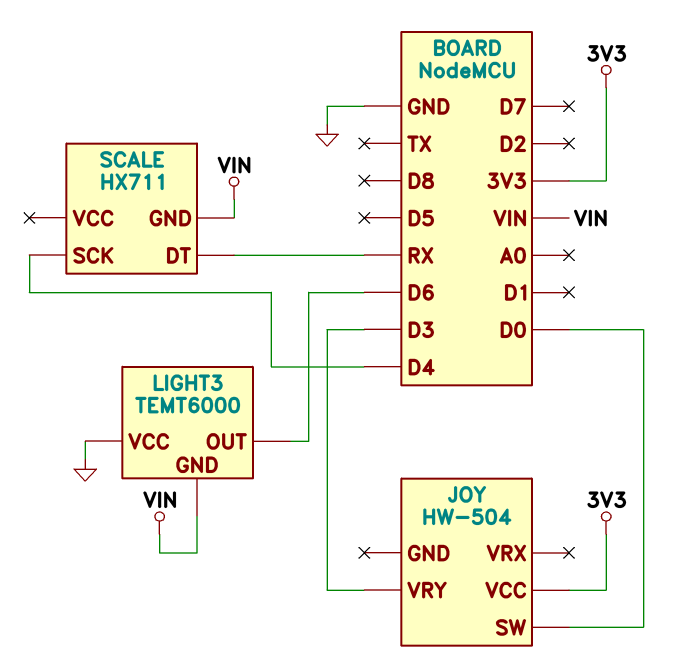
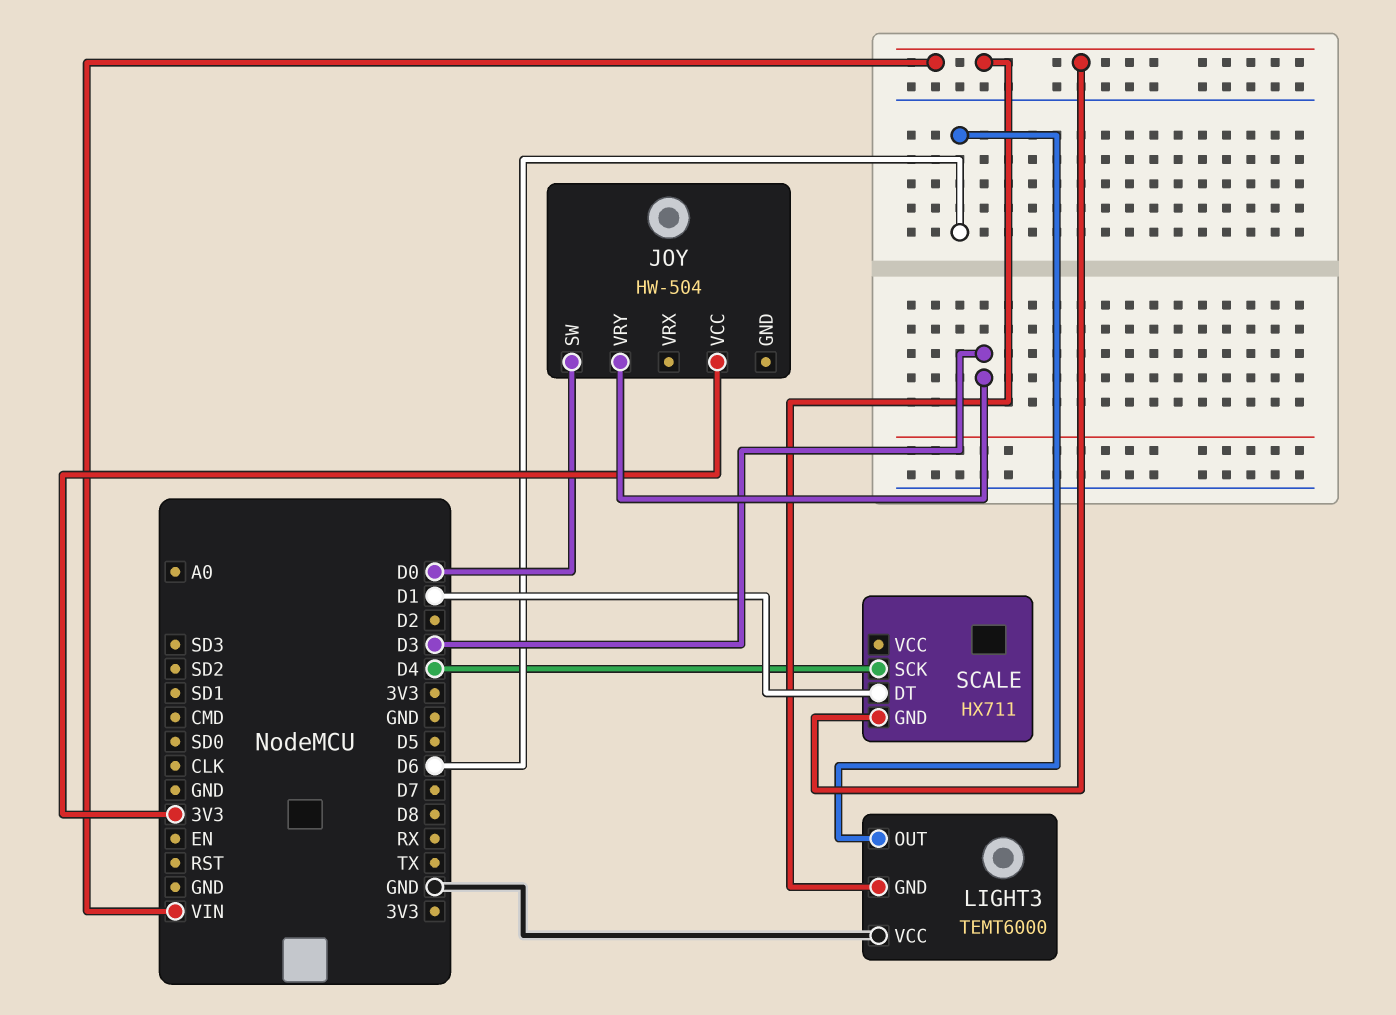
SCALE pin DT: RX -> D1

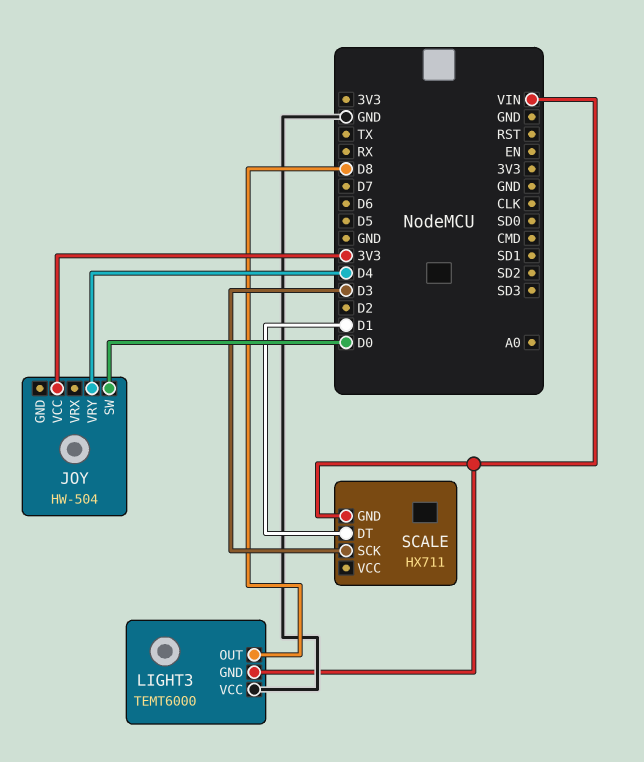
JOY pin VRY: D3 -> D4
LIGHT3 pin OUT: D6 -> D8
SCALE pin SCK: D4 -> D3

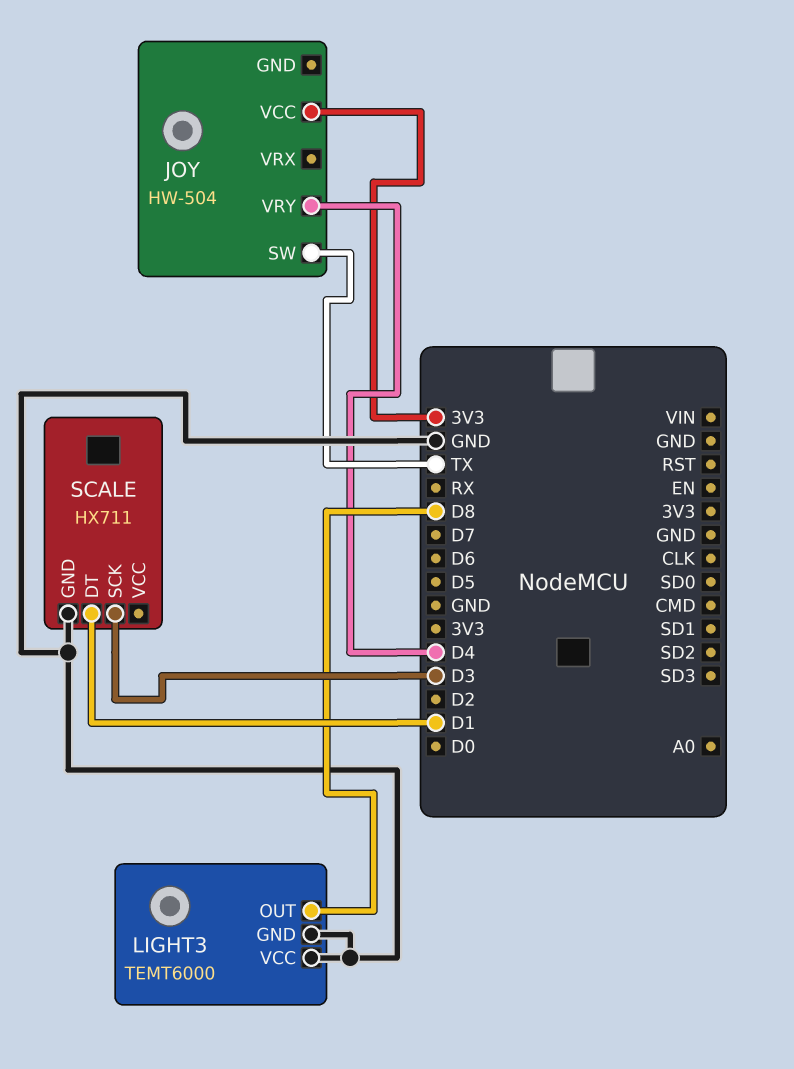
JOY pin SW: D0 -> TX
LIGHT3 pin GND: VIN -> GND
SCALE pin GND: VIN -> GND

